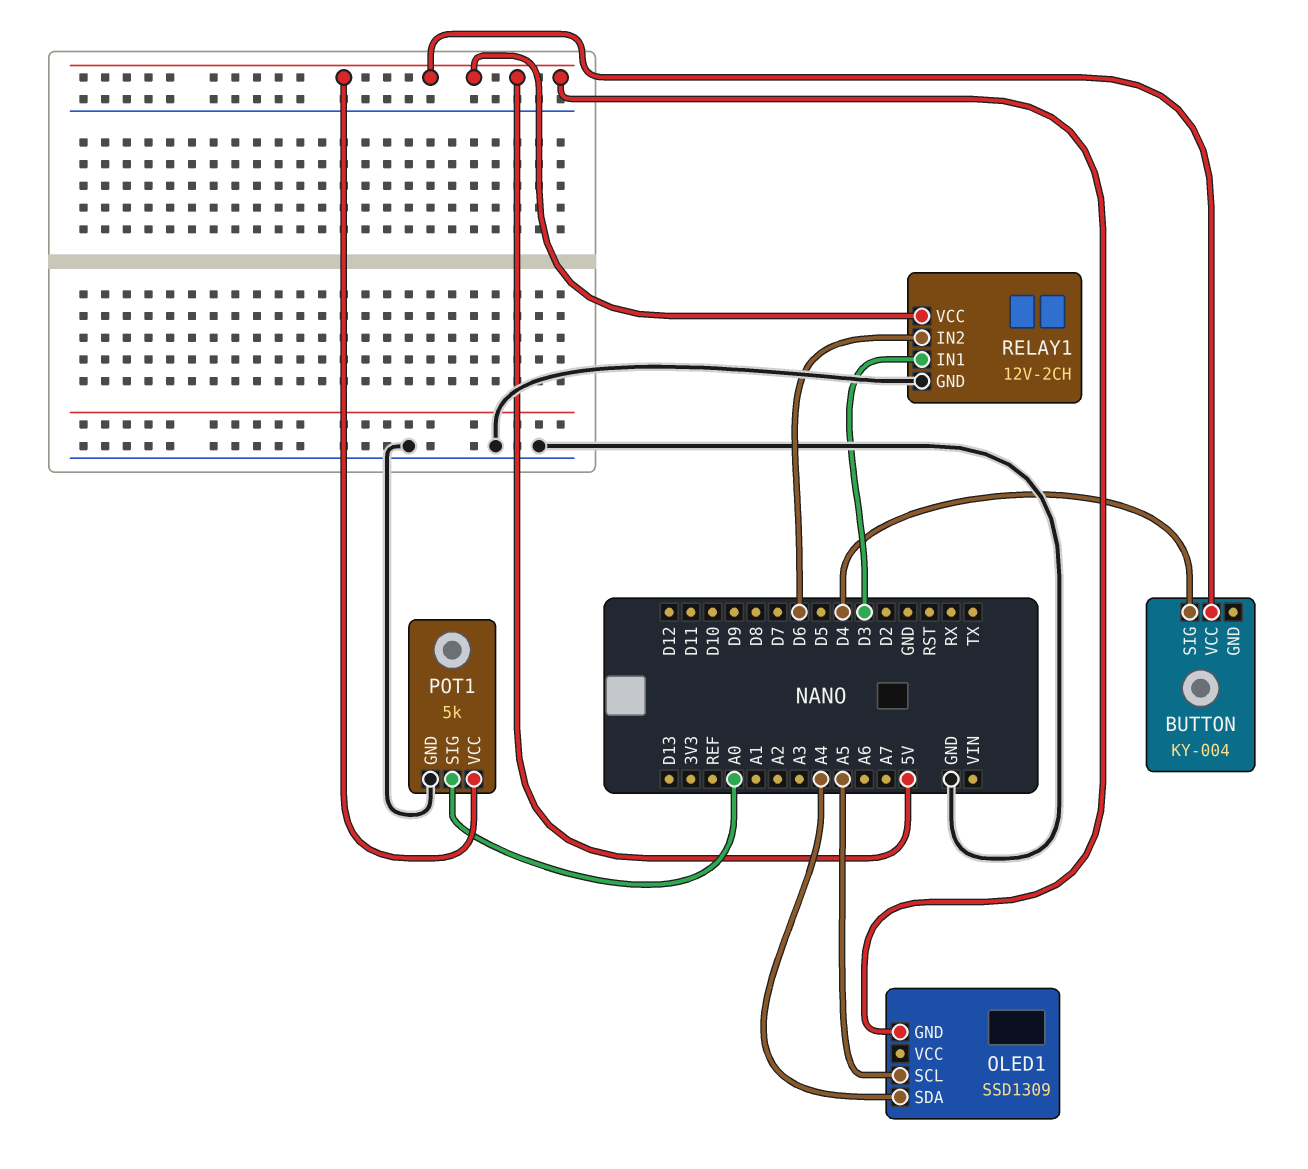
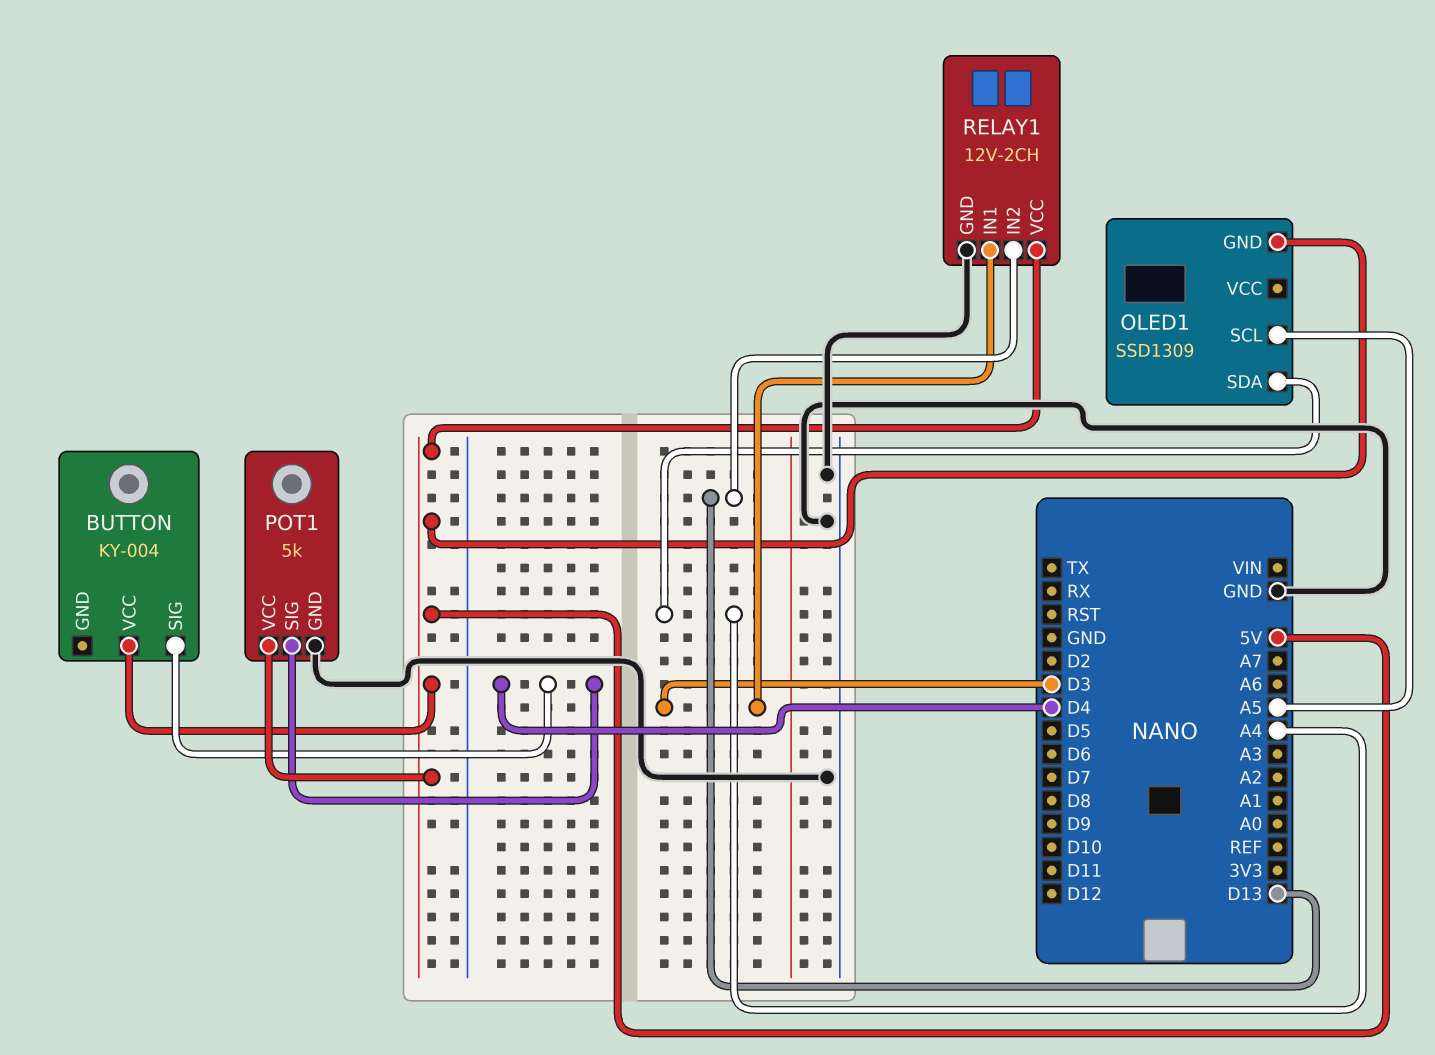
POT1 pin SIG: A0 -> D4
RELAY1 pin IN2: D6 -> D13

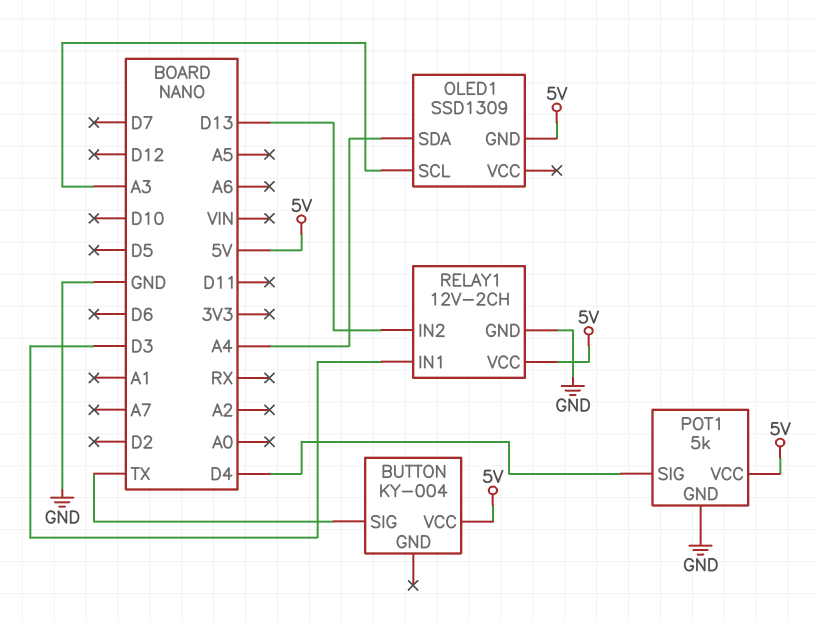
BUTTON pin SIG: D4 -> TX
OLED1 pin SCL: A5 -> A3

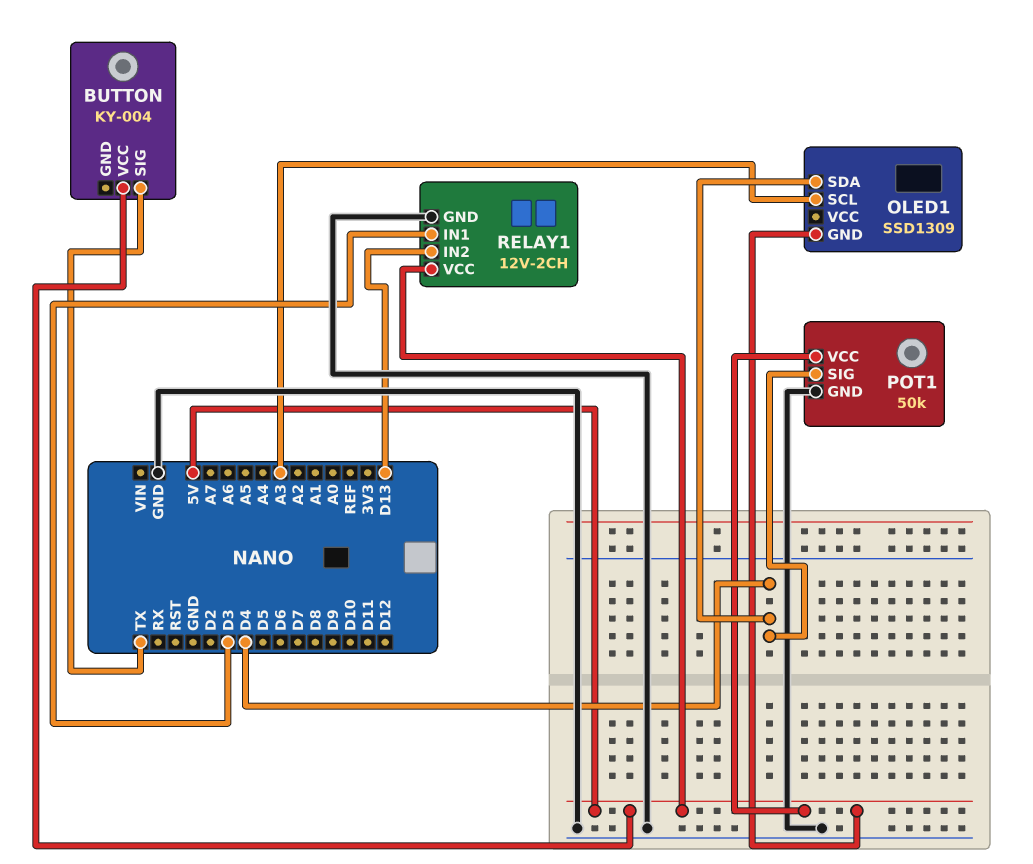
OLED1 pin SDA: A4 -> D4
POT1: 5k -> 50k

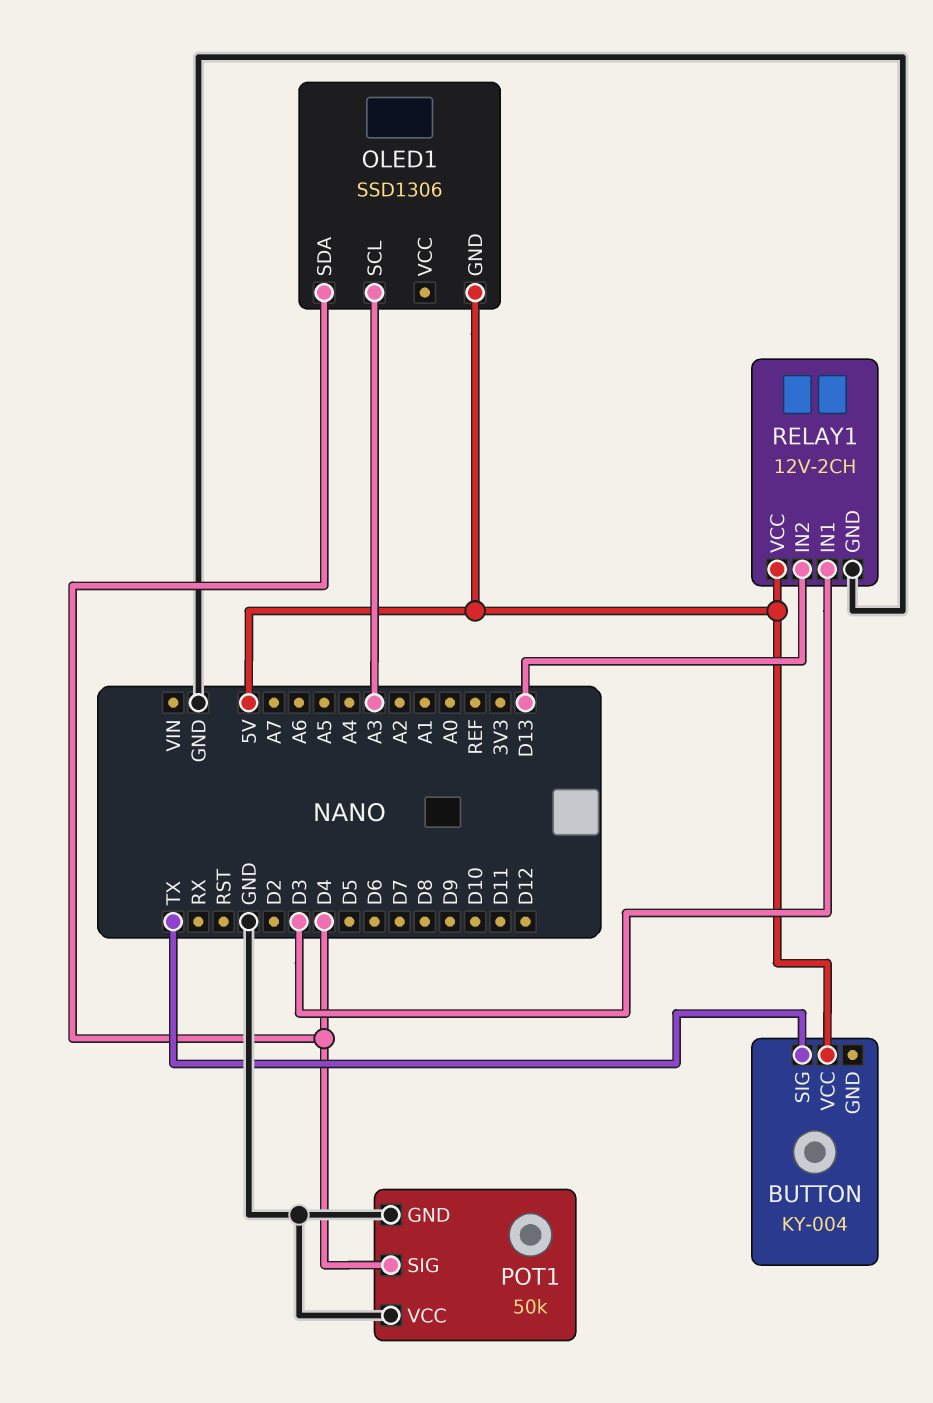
OLED1: SSD1309 -> SSD1306
POT1 pin VCC: 5V -> GND

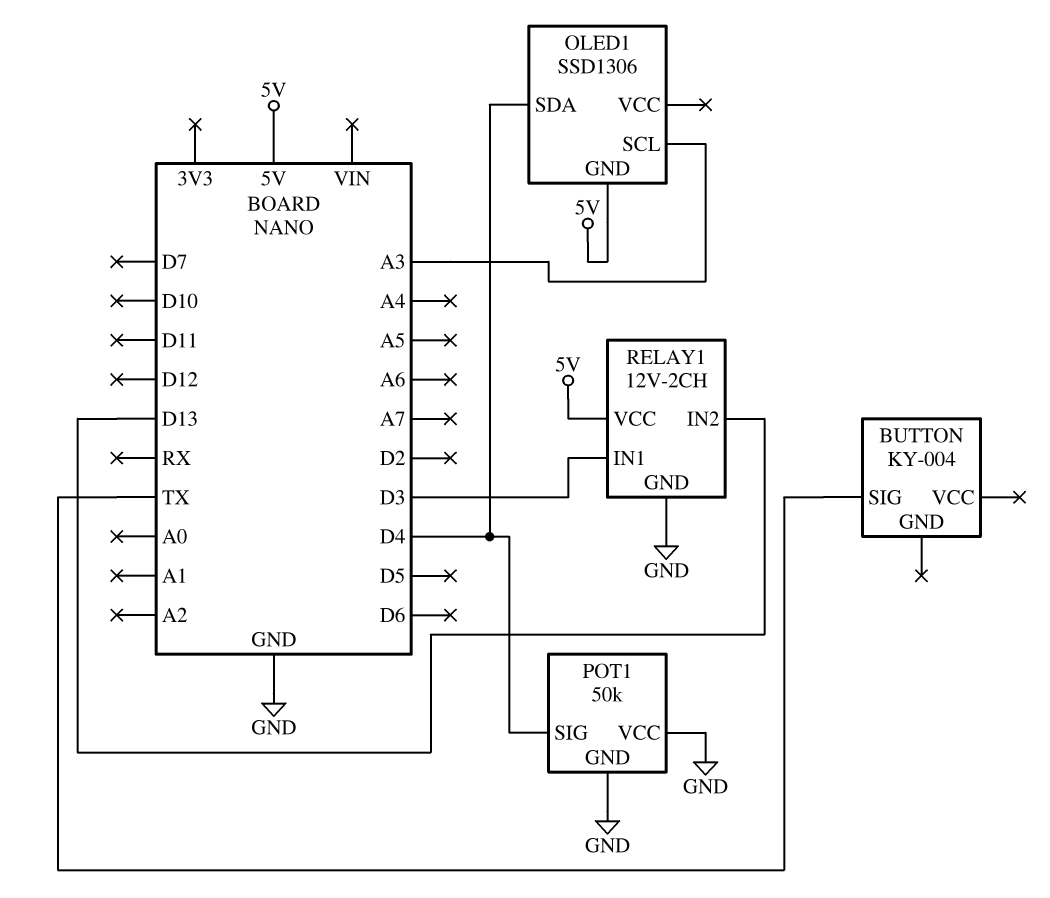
BUTTON pin VCC: 5V -> none

